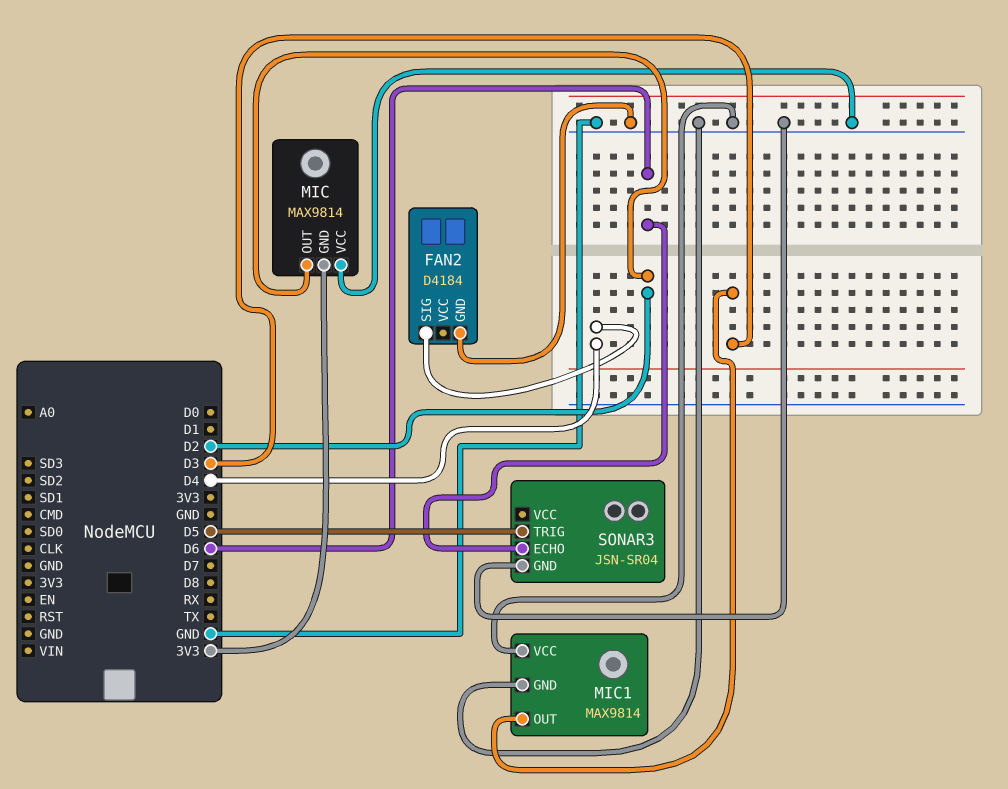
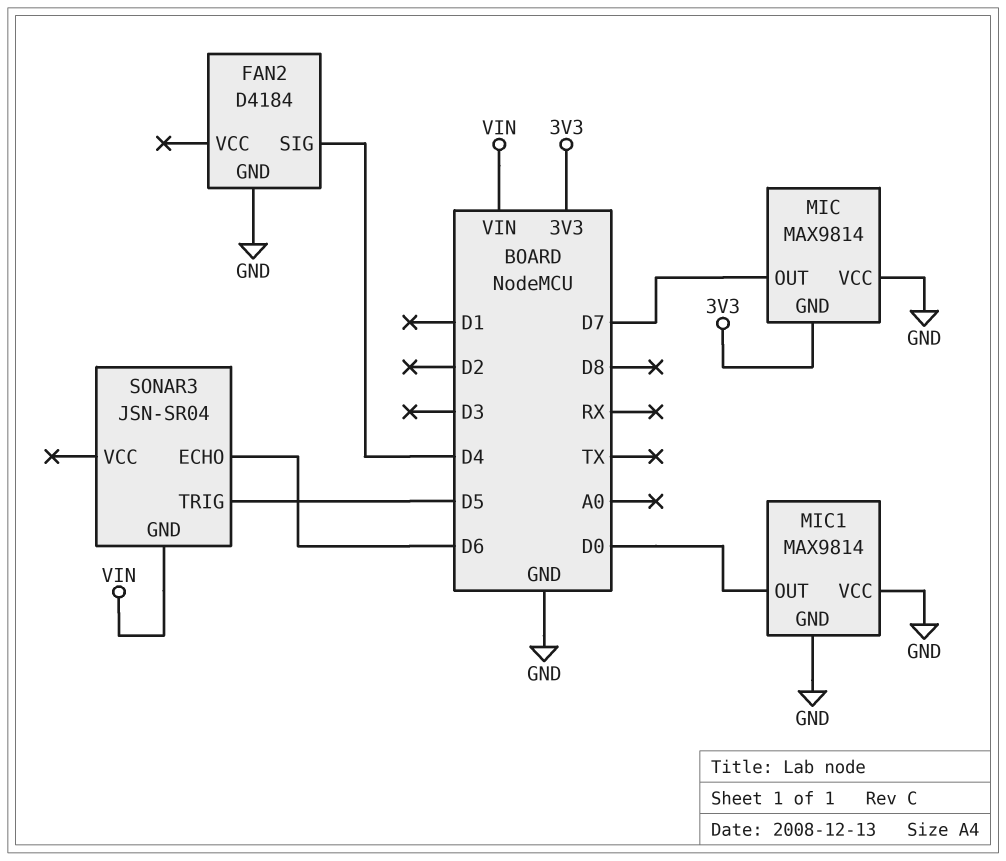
MIC pin OUT: D2 -> D7
MIC1 pin OUT: D3 -> D0
SONAR3 pin GND: GND -> VIN

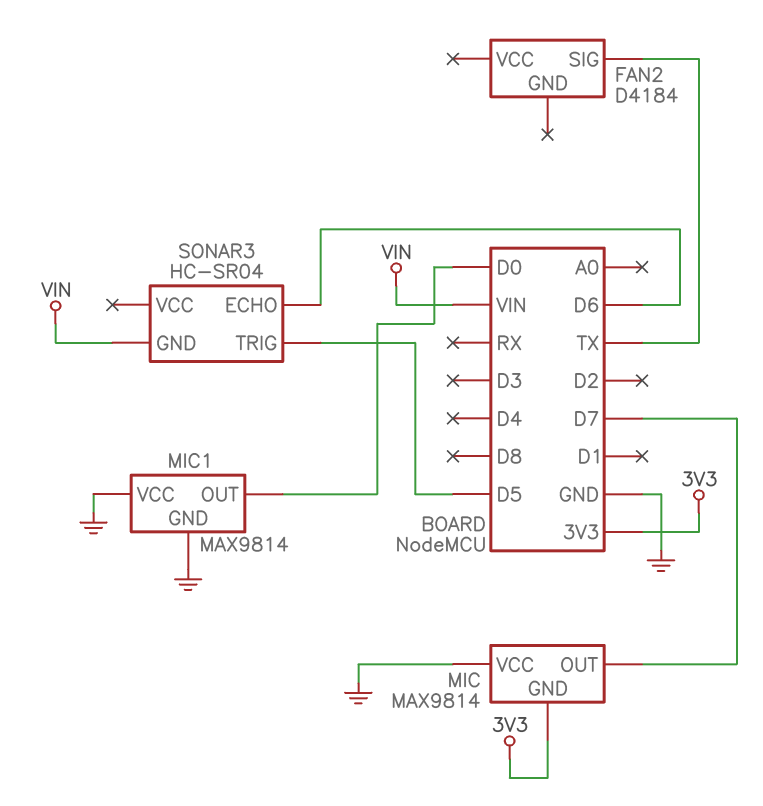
FAN2 pin GND: GND -> none
FAN2 pin SIG: D4 -> TX
SONAR3: JSN-SR04 -> HC-SR04

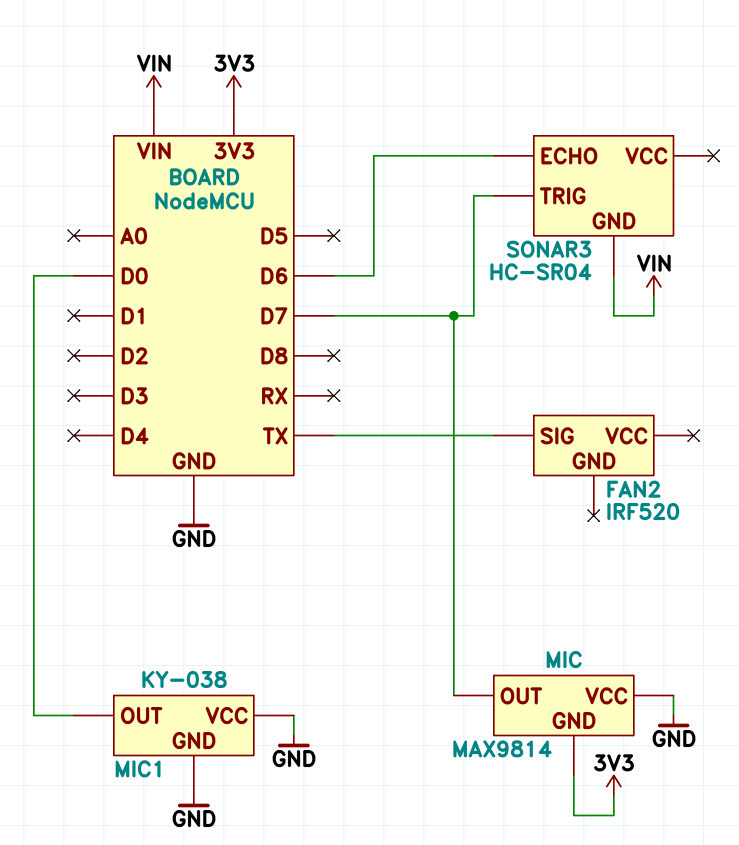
FAN2: D4184 -> IRF520
MIC1: MAX9814 -> KY-038
SONAR3 pin TRIG: D5 -> D7

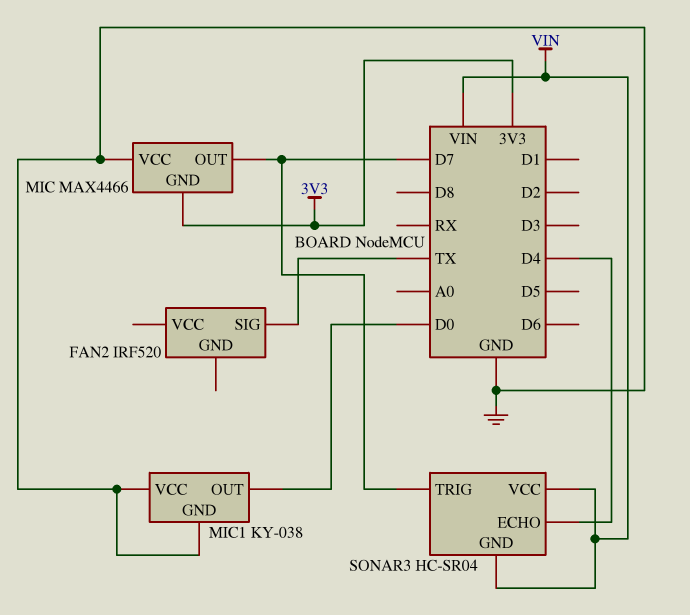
MIC: MAX9814 -> MAX4466
SONAR3 pin ECHO: D6 -> D4
SONAR3 pin VCC: none -> VIN

